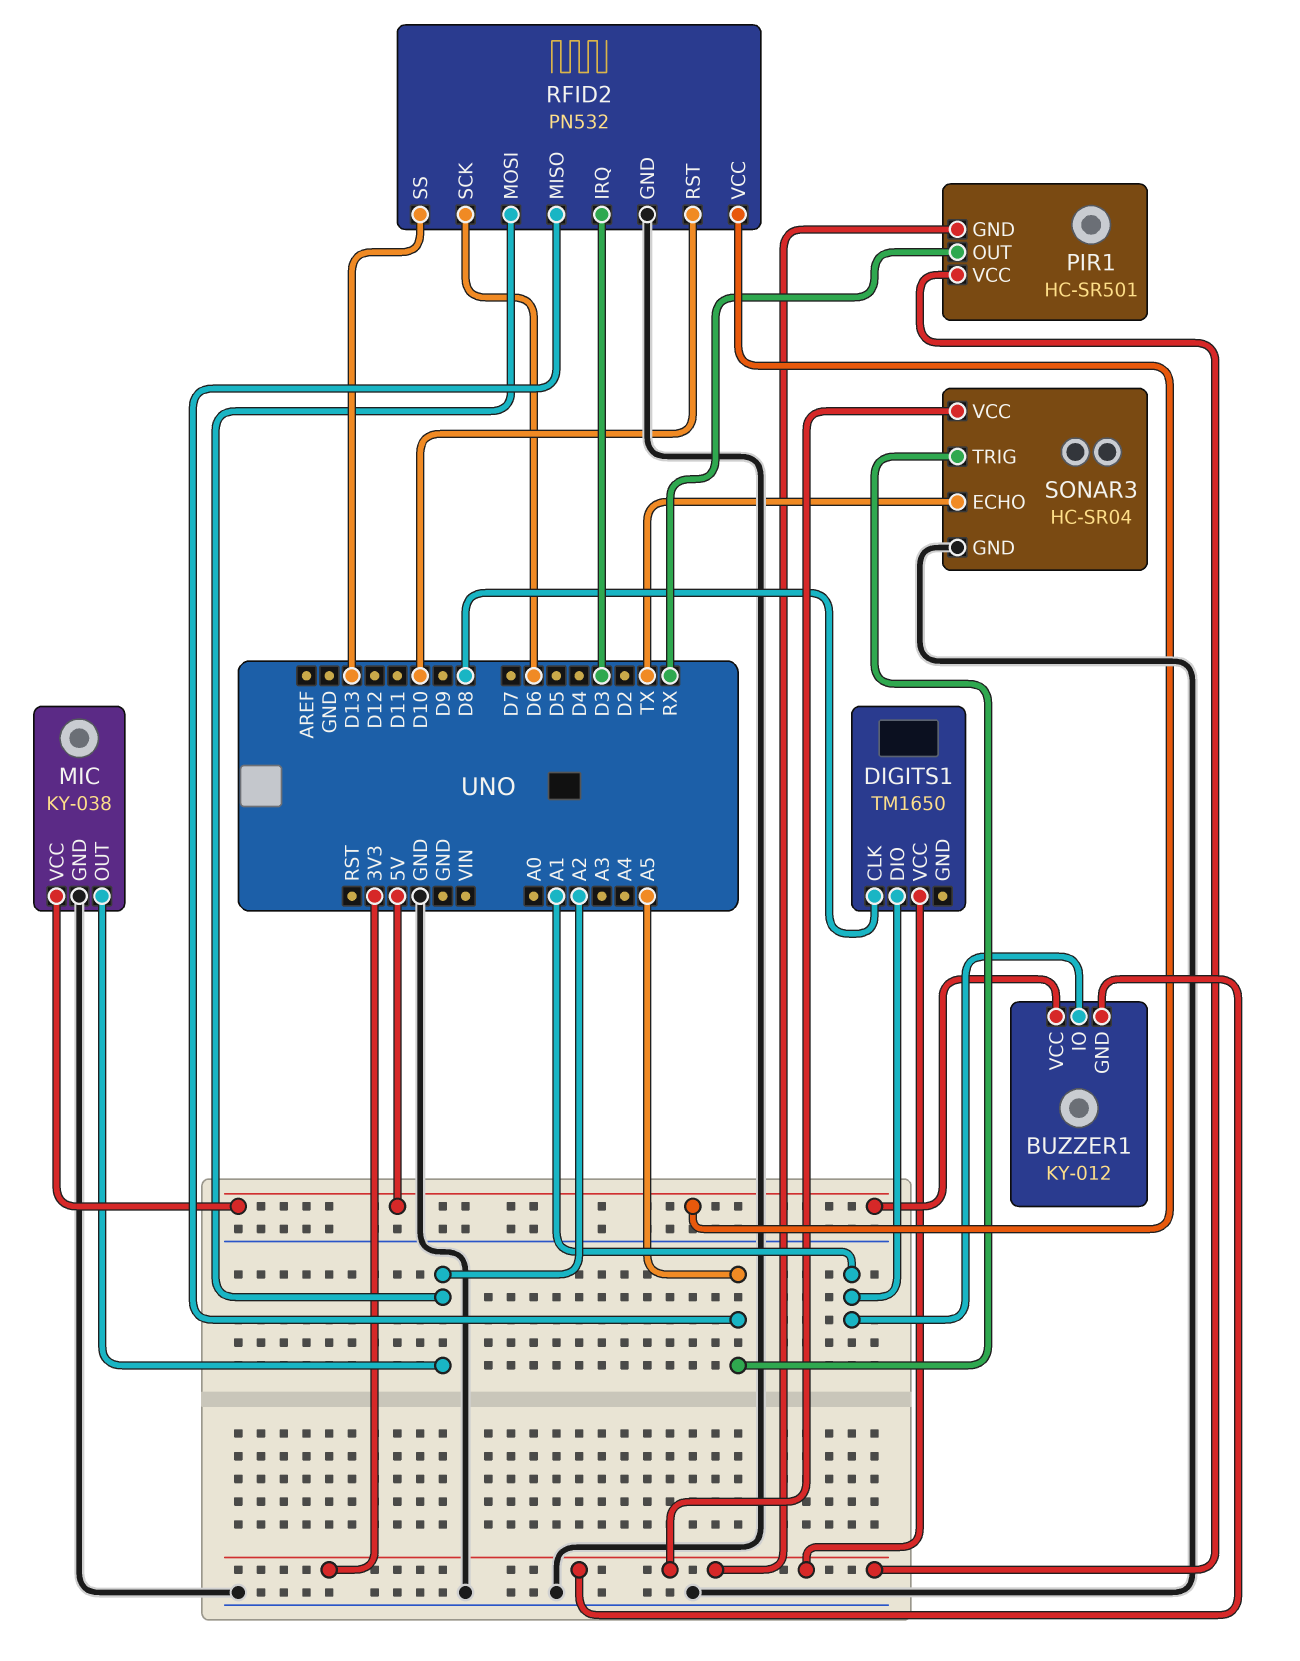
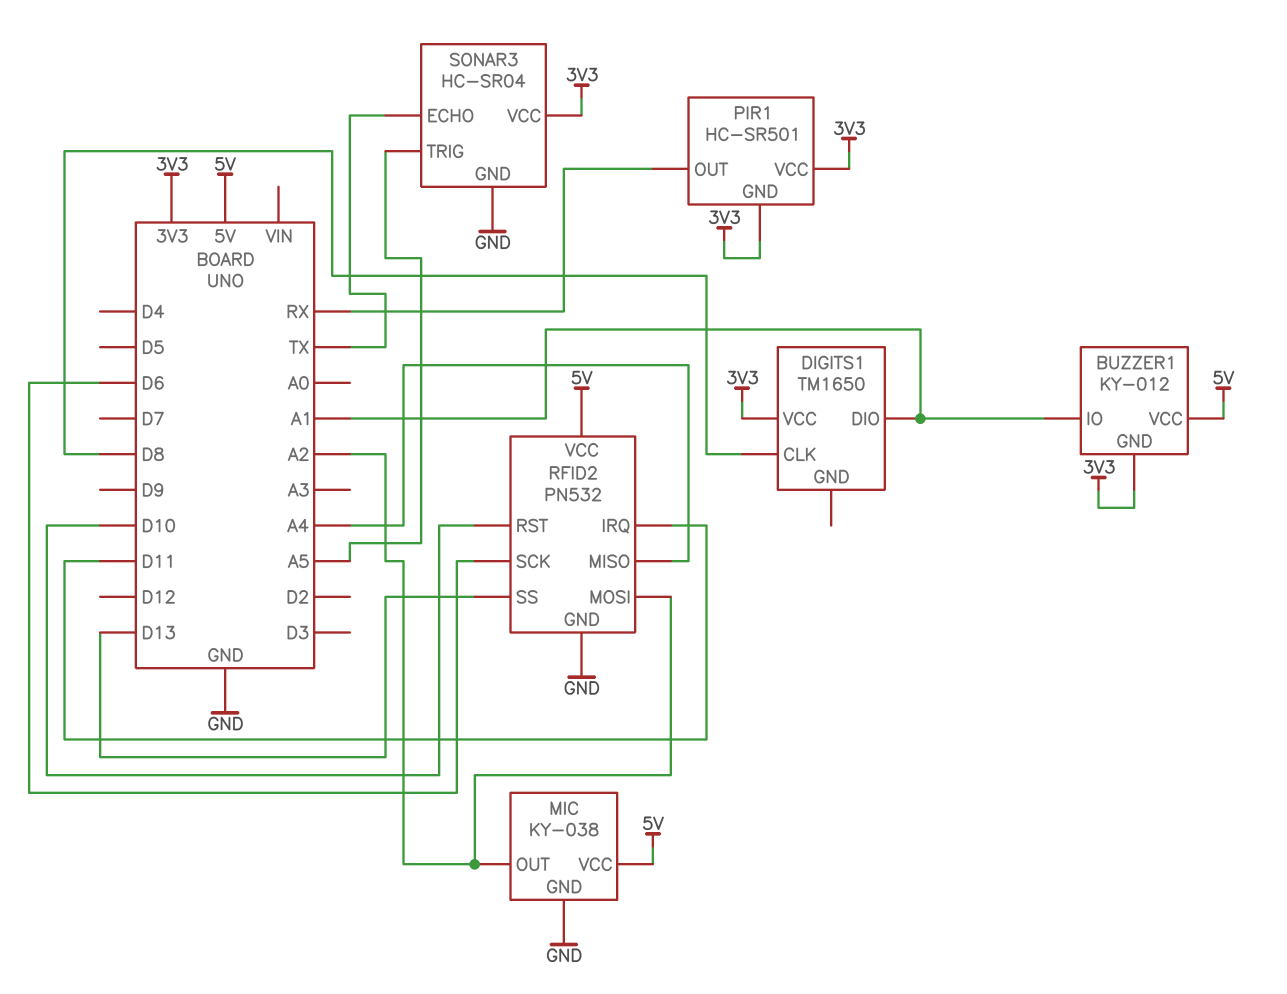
RFID2 pin IRQ: D3 -> D11
RFID2 pin MISO: A5 -> A4

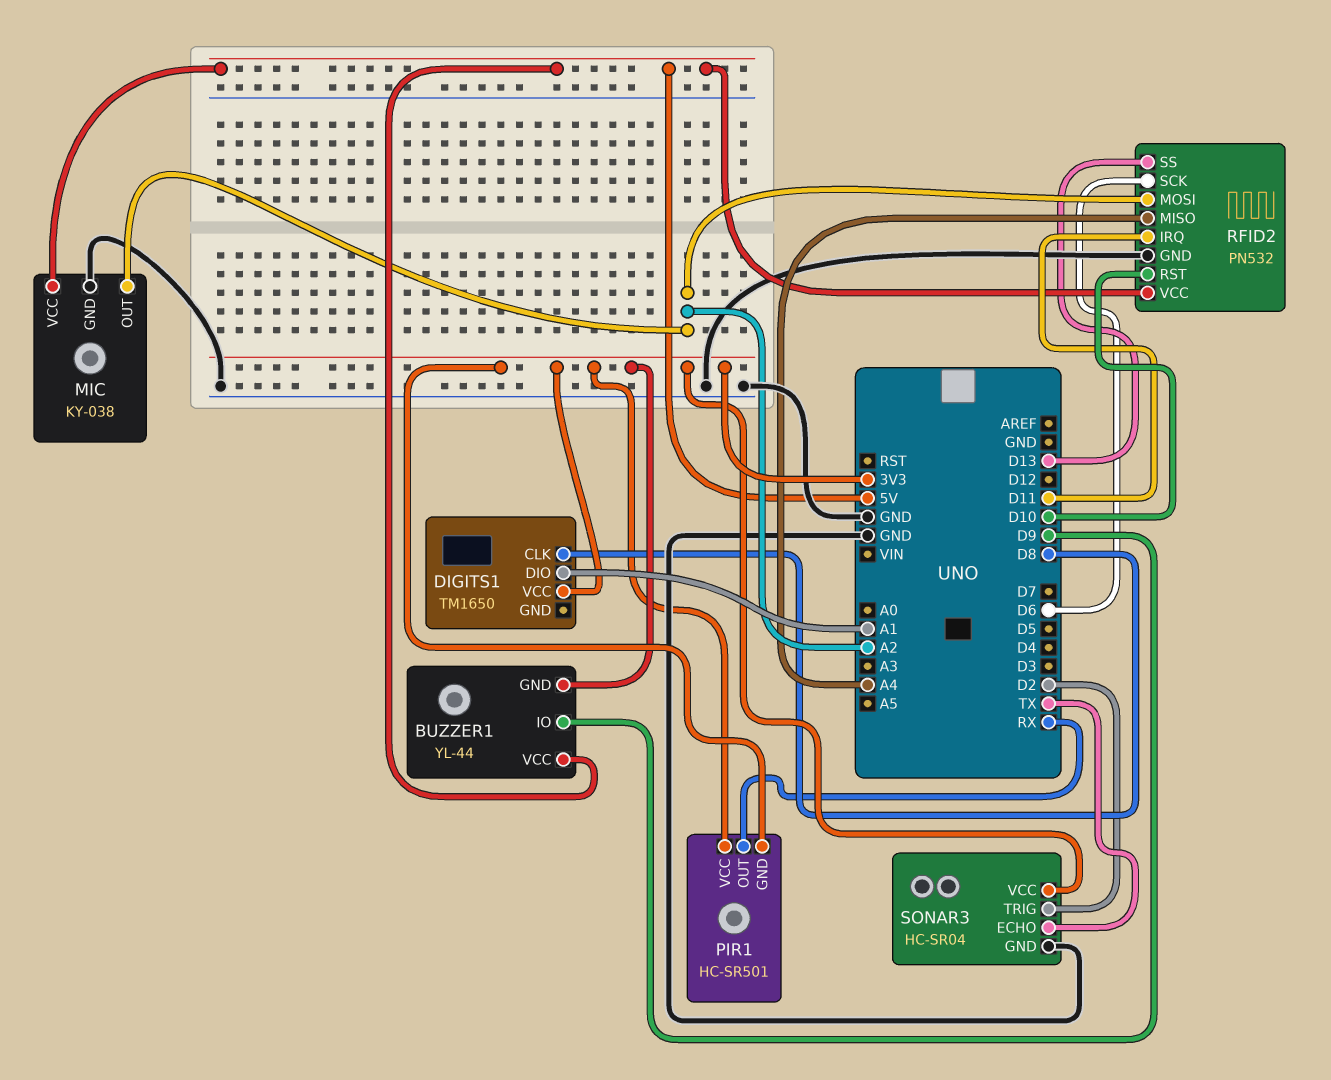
BUZZER1: KY-012 -> YL-44
BUZZER1 pin IO: A1 -> D9
SONAR3 pin TRIG: A5 -> D2

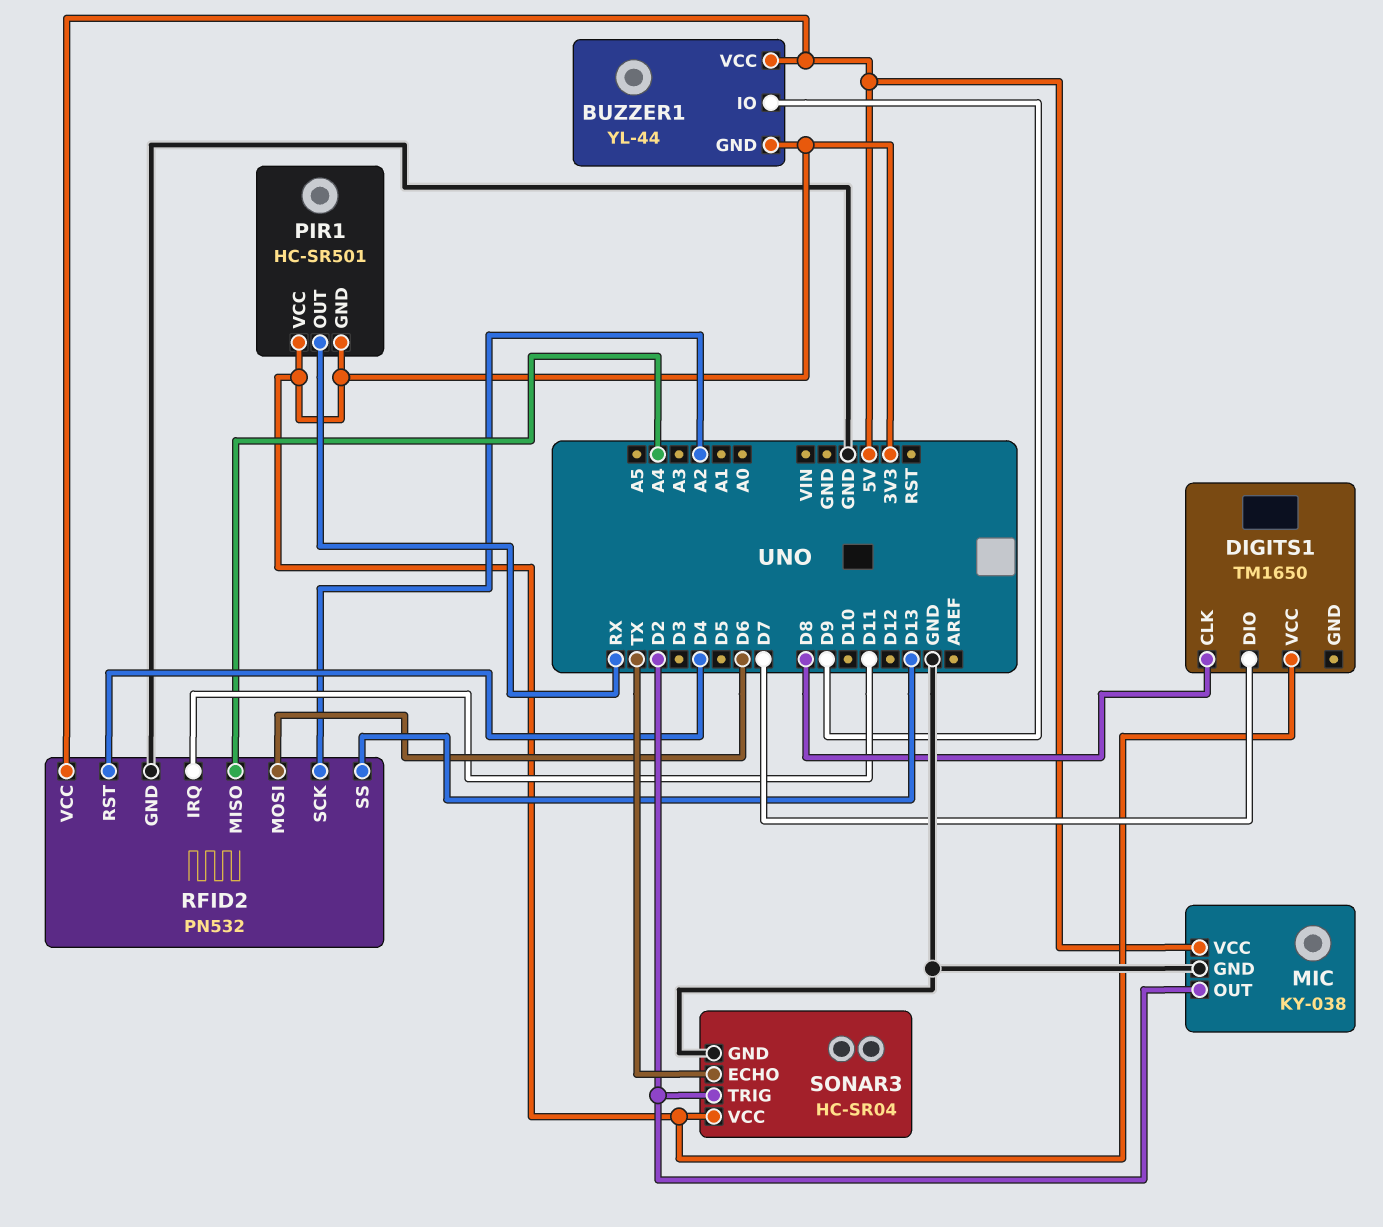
DIGITS1 pin DIO: A1 -> D7
MIC pin OUT: A2 -> D2
RFID2 pin MOSI: A2 -> D6
RFID2 pin RST: D10 -> D4
RFID2 pin SCK: D6 -> A2

